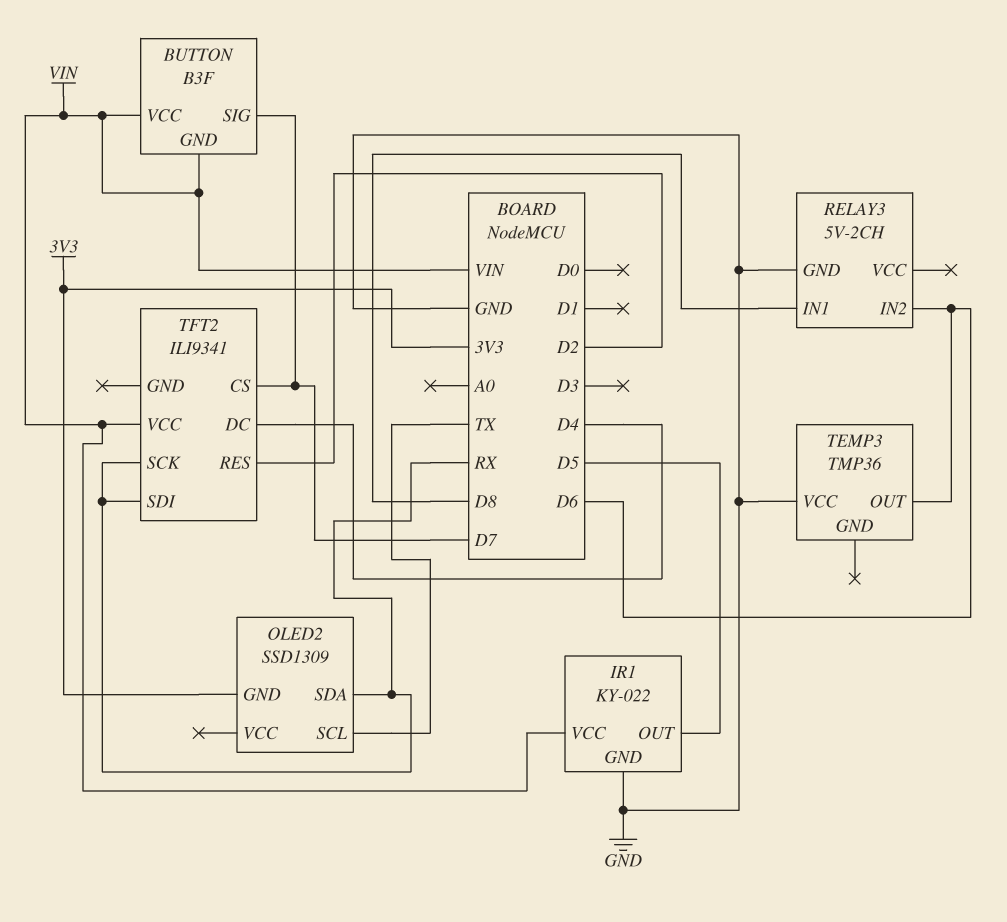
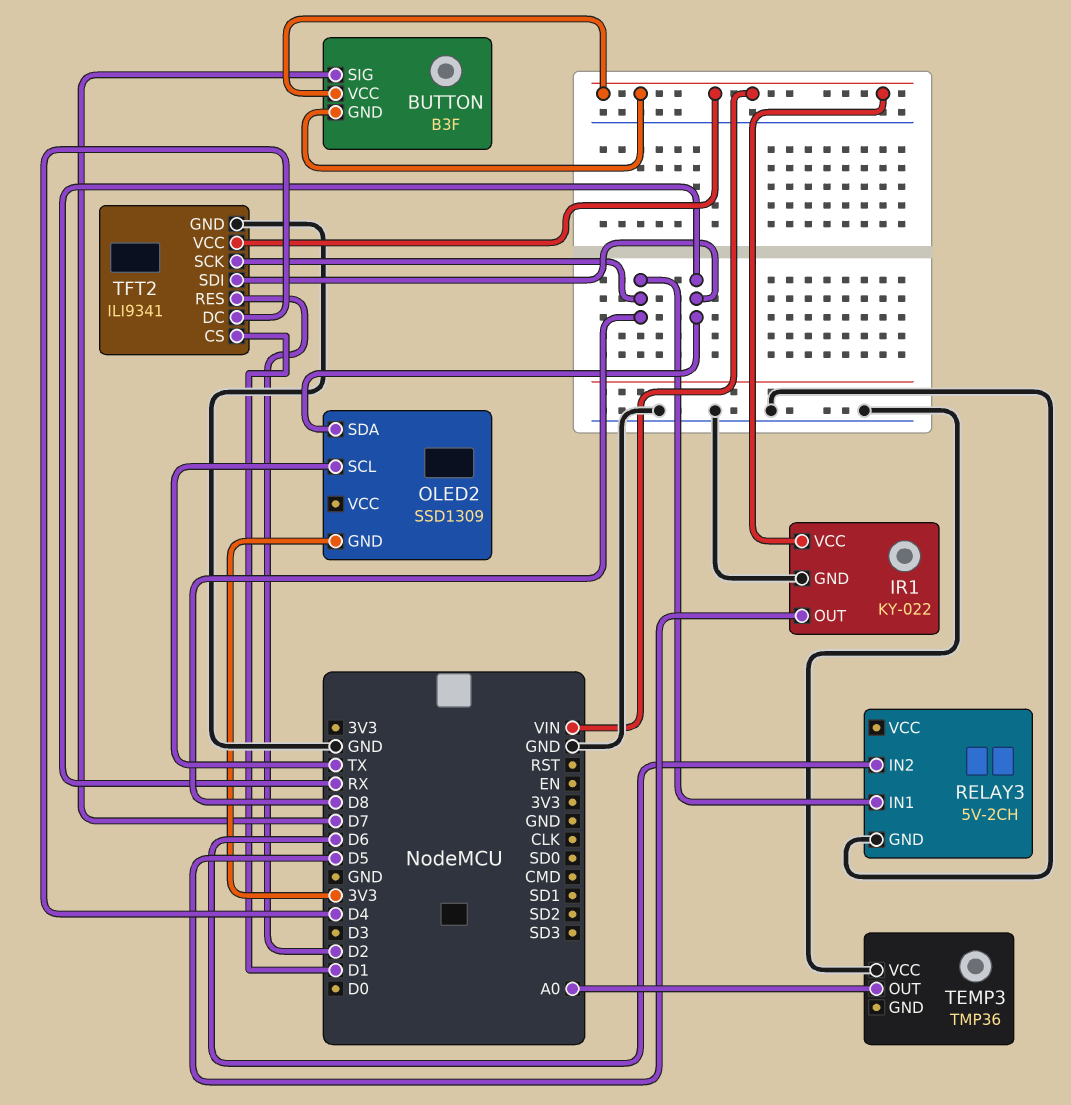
TEMP3 pin OUT: D6 -> A0
TFT2 pin CS: D7 -> D1
TFT2 pin GND: none -> GND
TFT2 pin SCK: RX -> D8

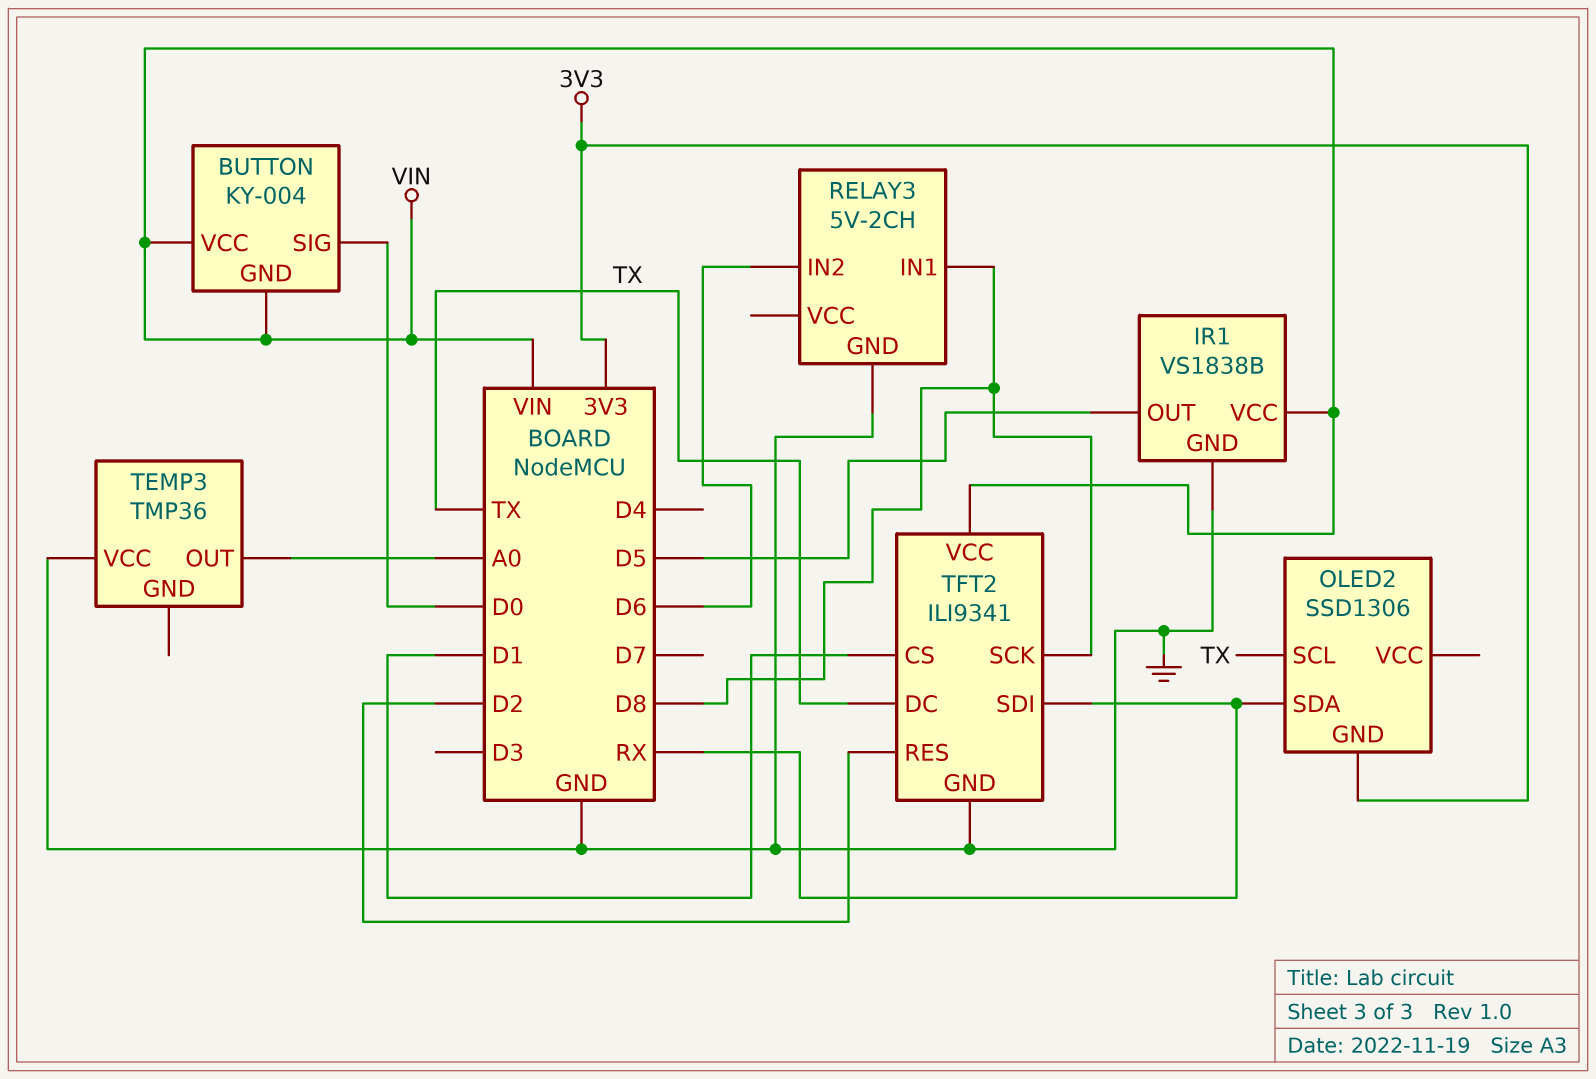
BUTTON: B3F -> KY-004
BUTTON pin SIG: D7 -> D0
IR1: KY-022 -> VS1838B
OLED2: SSD1309 -> SSD1306
TFT2 pin DC: D4 -> TX

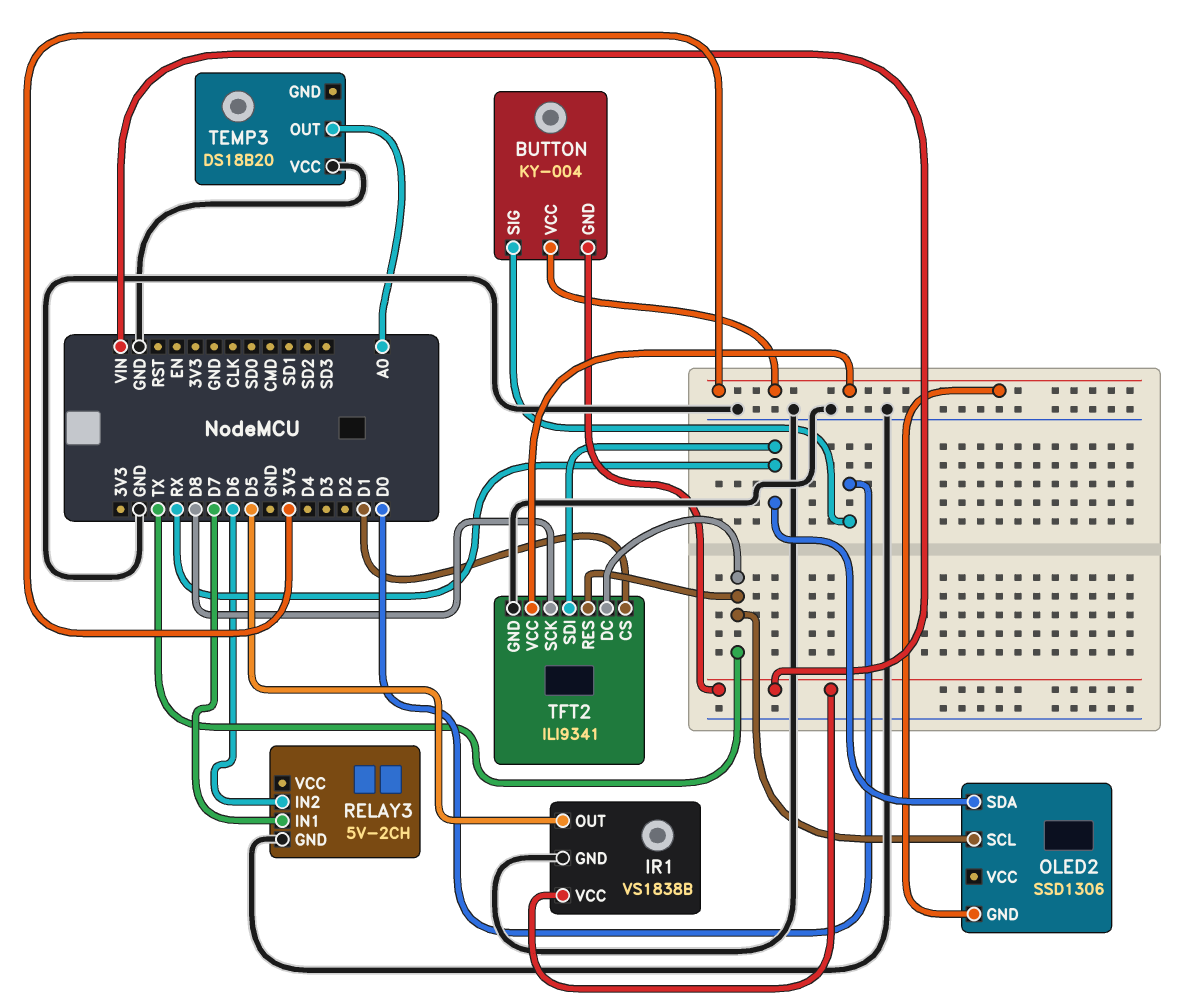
BUTTON pin VCC: VIN -> 3V3
RELAY3 pin IN1: D8 -> D7
TEMP3: TMP36 -> DS18B20
TFT2 pin RES: D2 -> TX
TFT2 pin VCC: VIN -> 3V3

